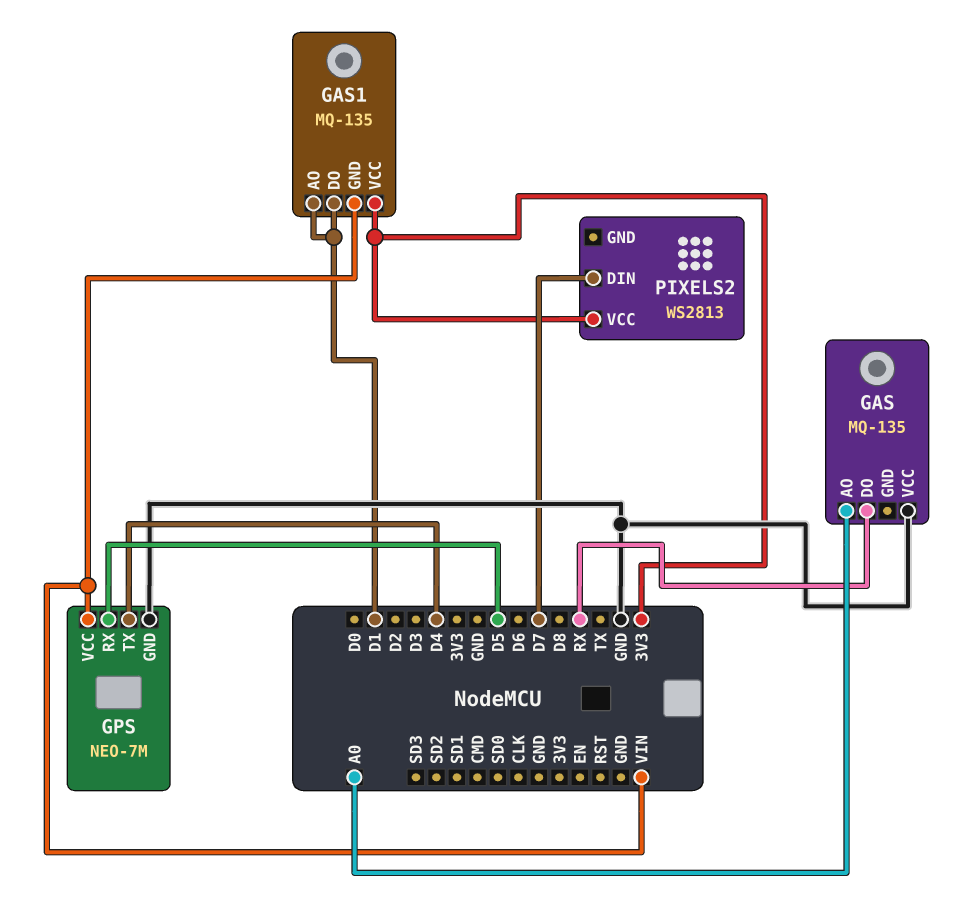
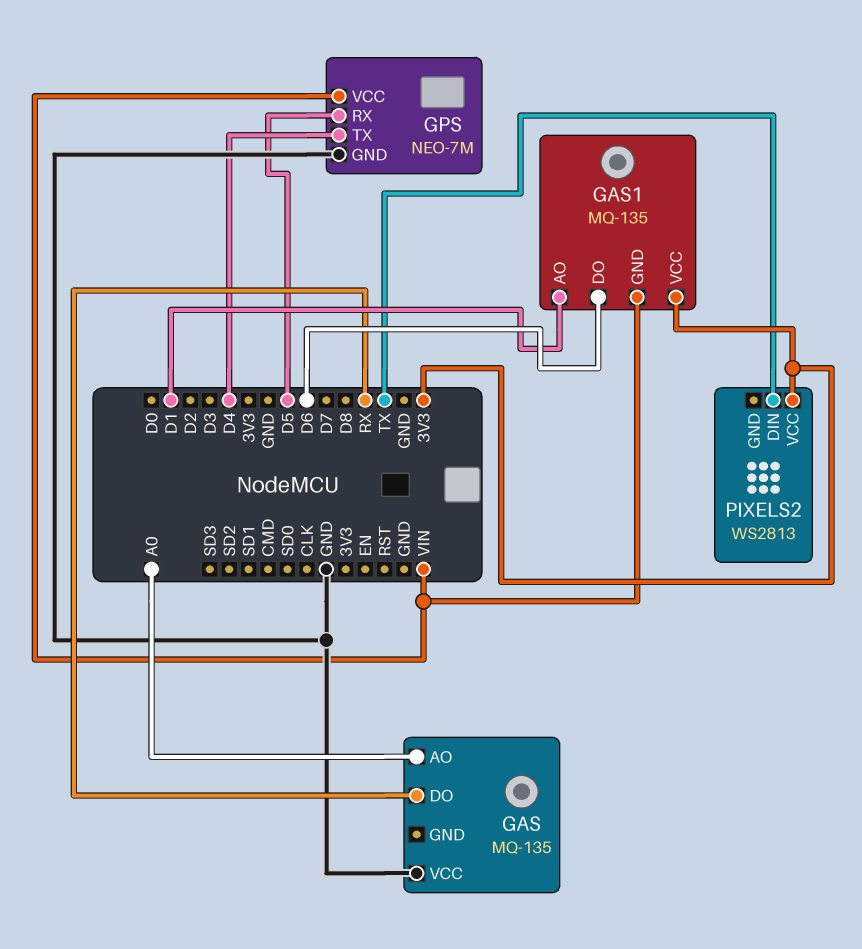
GAS1 pin DO: D1 -> D6
PIXELS2 pin DIN: D7 -> TX

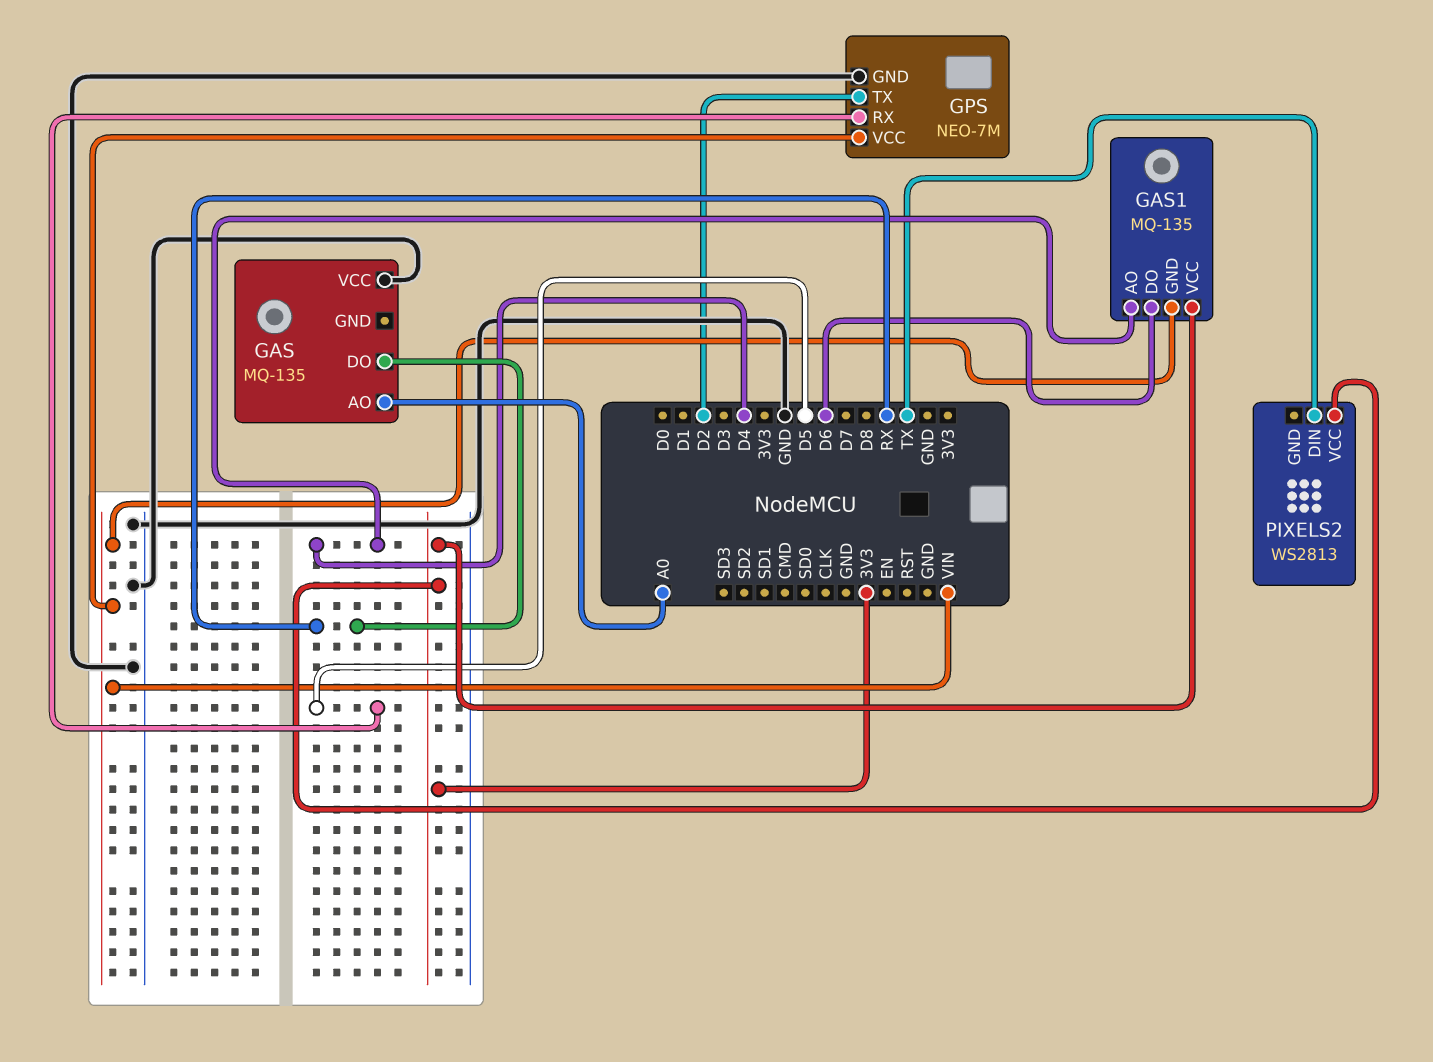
GAS1 pin AO: D1 -> D4
GPS pin TX: D4 -> D2

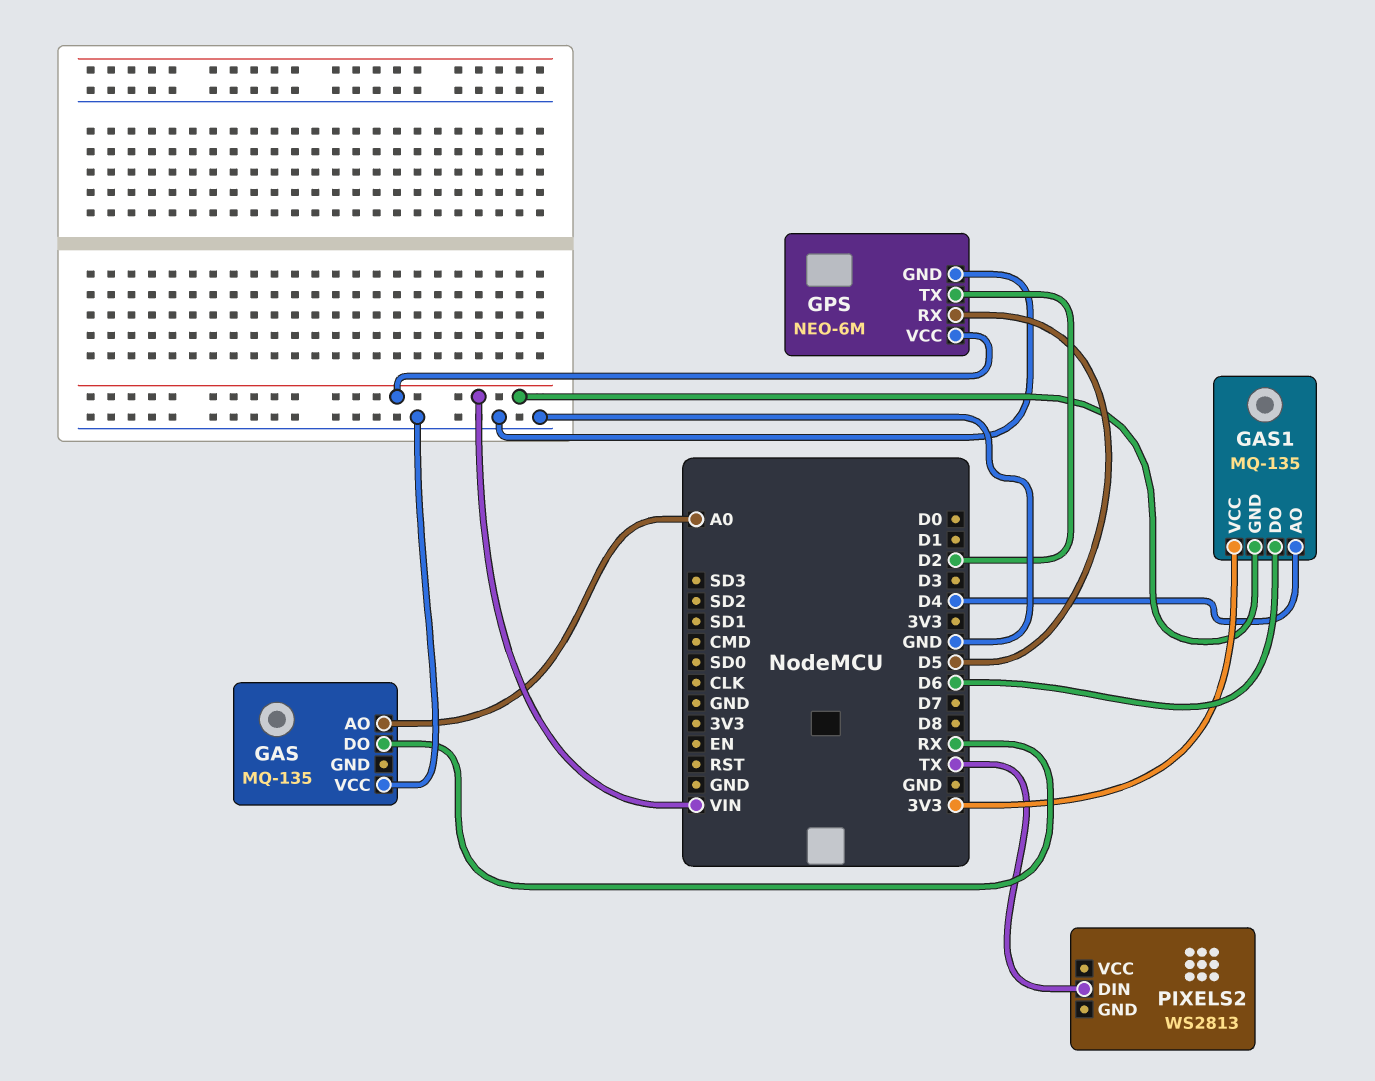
GPS: NEO-7M -> NEO-6M
PIXELS2 pin VCC: 3V3 -> none

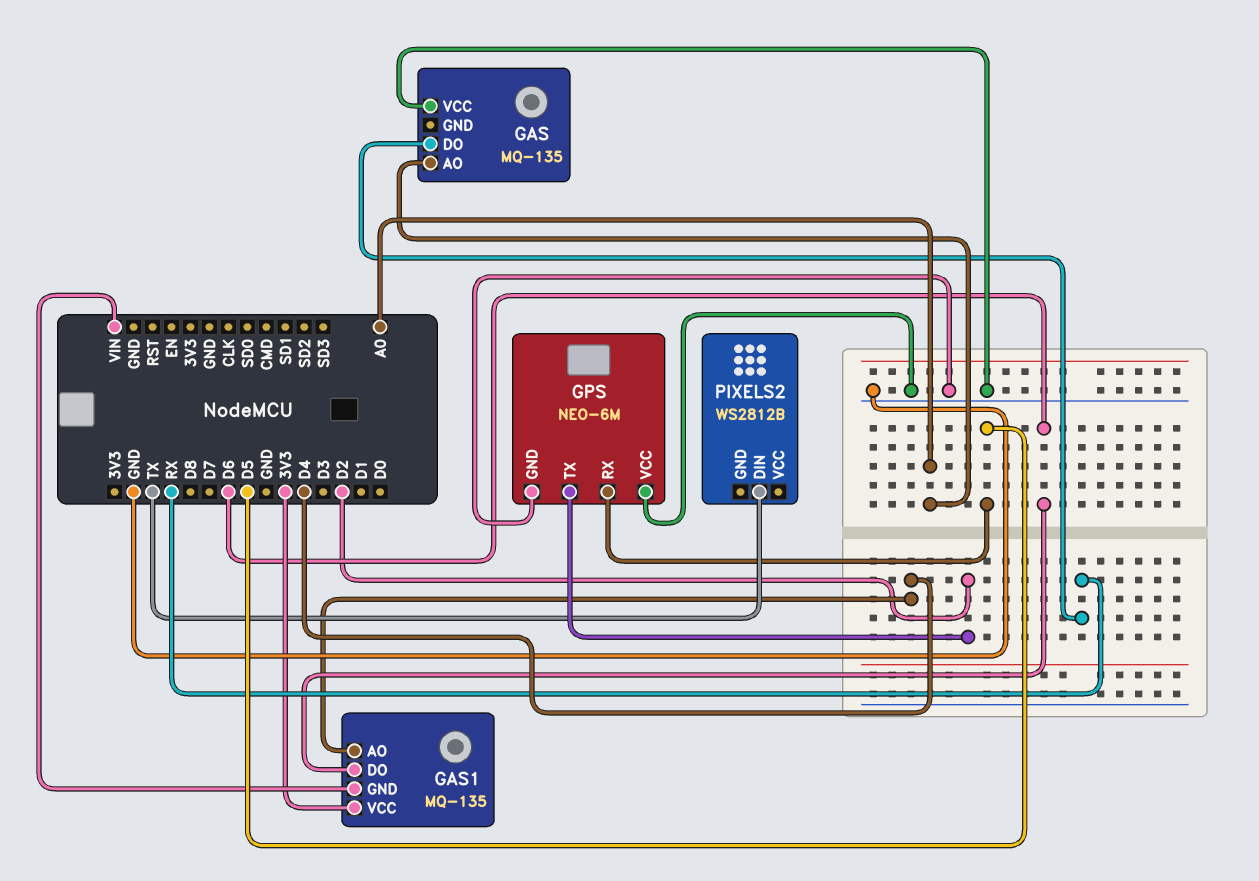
GPS pin VCC: VIN -> GND
PIXELS2: WS2813 -> WS2812B

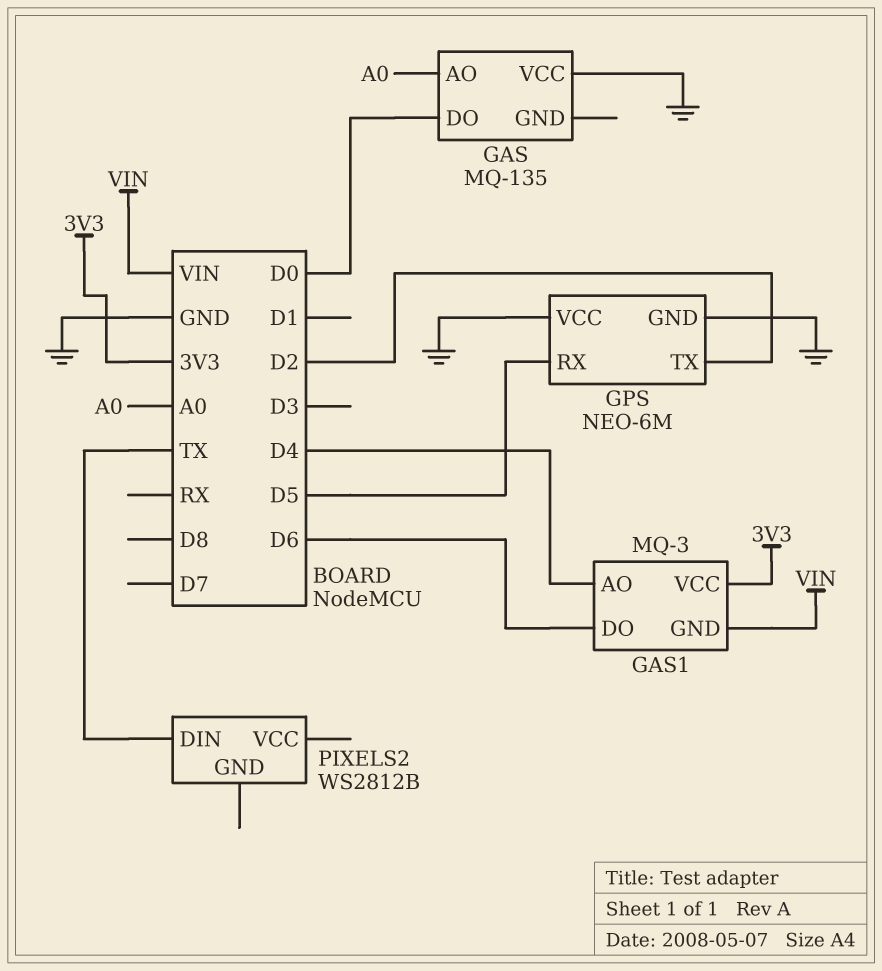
GAS pin DO: RX -> D0
GAS1: MQ-135 -> MQ-3

